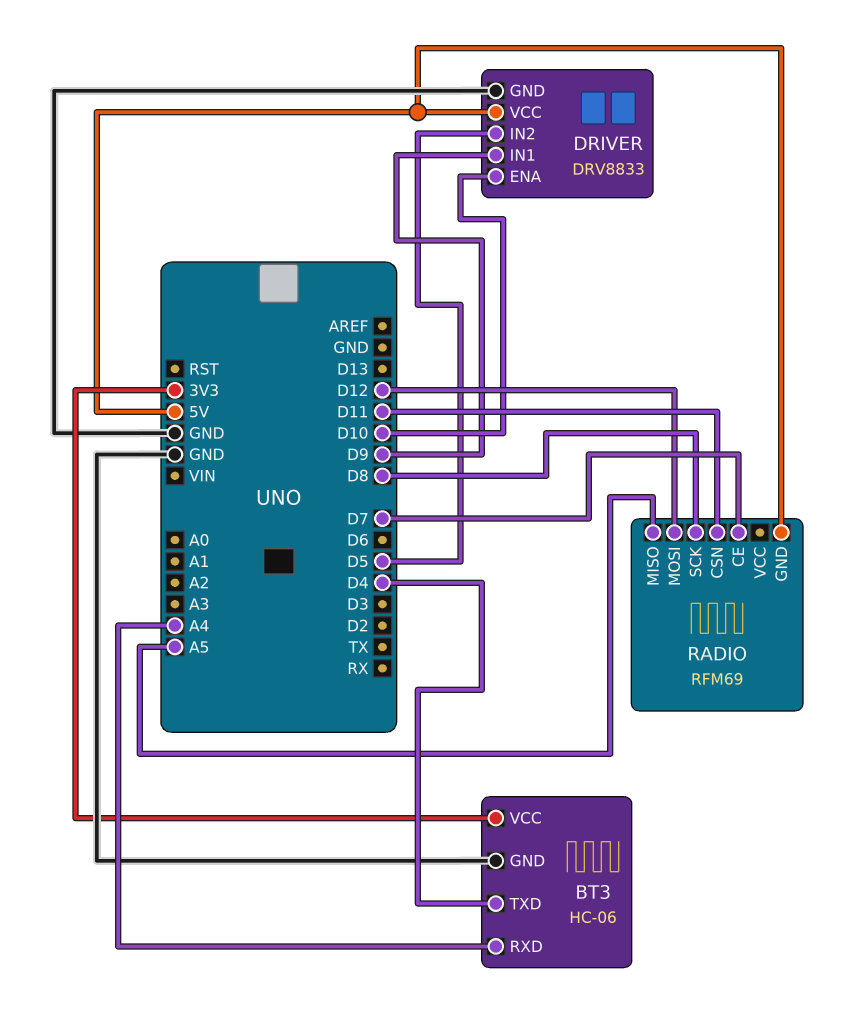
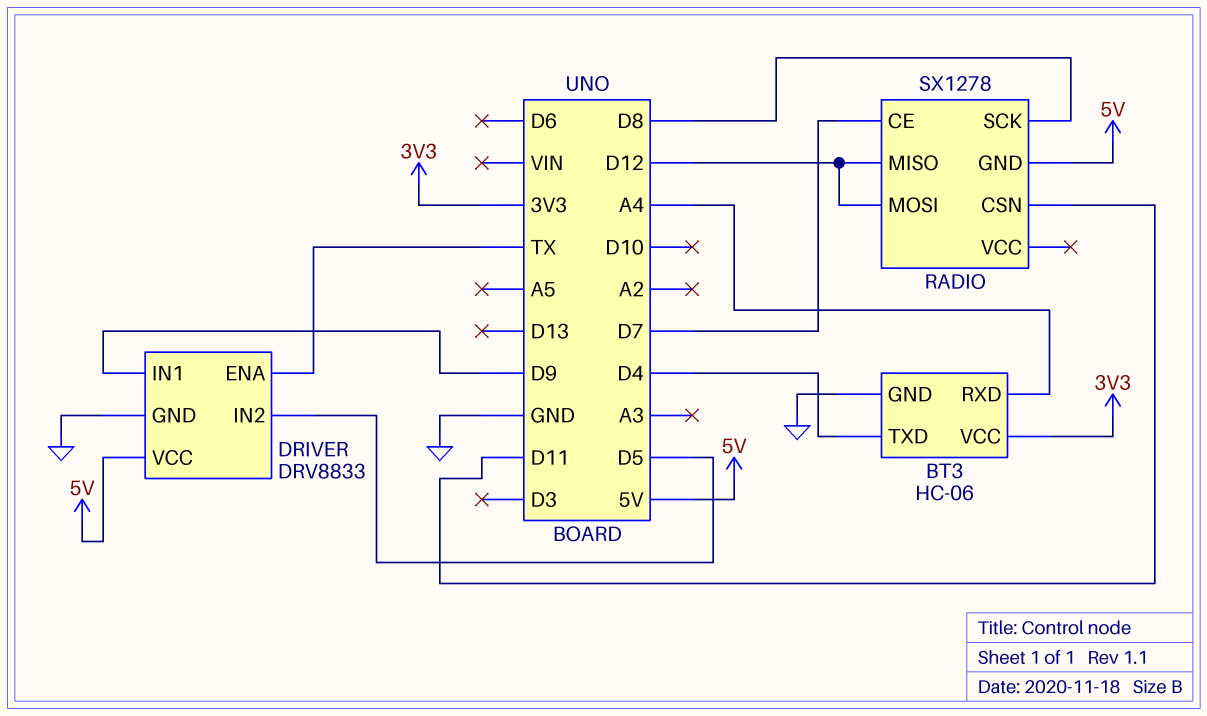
DRIVER pin ENA: D10 -> TX
RADIO: RFM69 -> SX1278
RADIO pin MISO: A5 -> D12

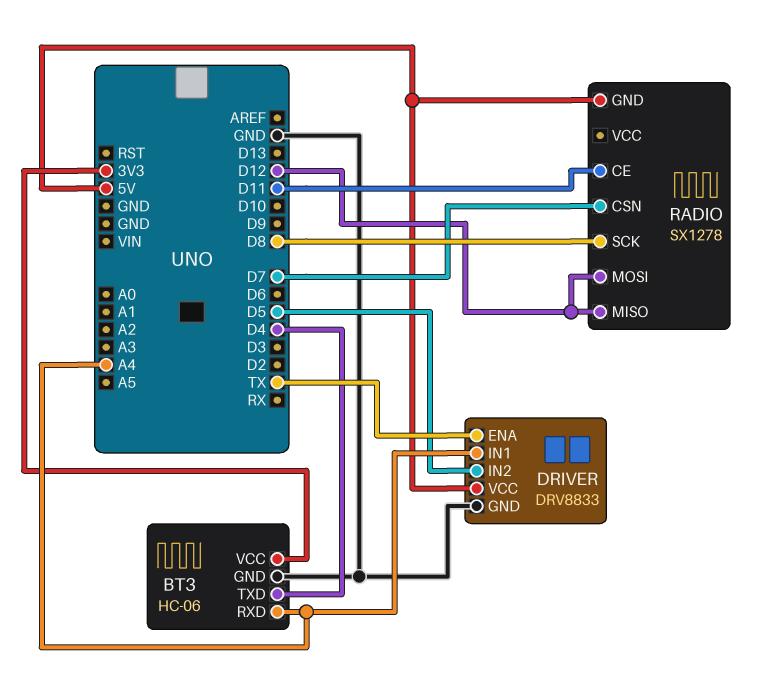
DRIVER pin IN1: D9 -> A4
RADIO pin CE: D7 -> D11
RADIO pin CSN: D11 -> D7

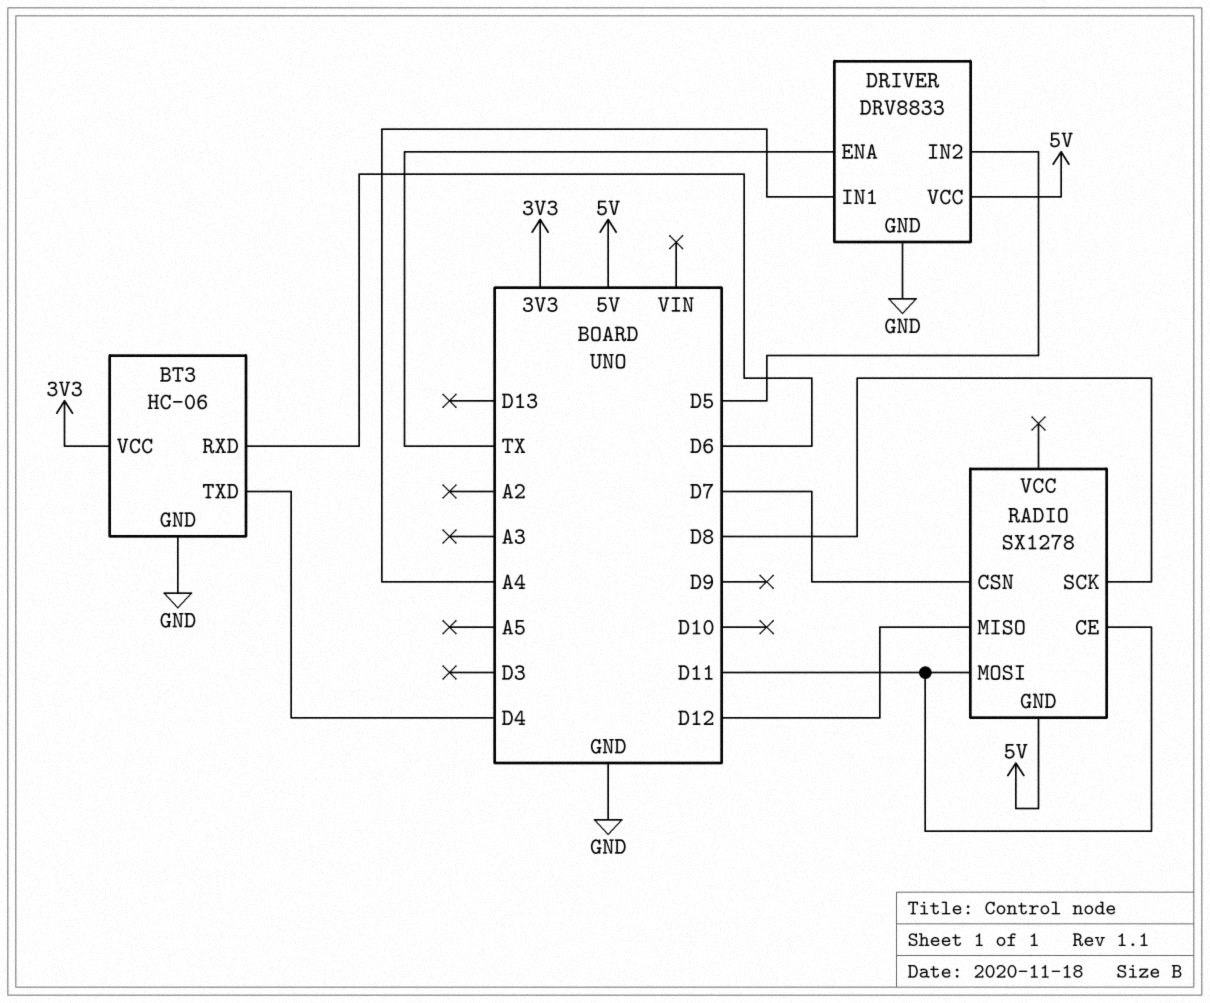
BT3 pin RXD: A4 -> D6
RADIO pin MOSI: D12 -> D11

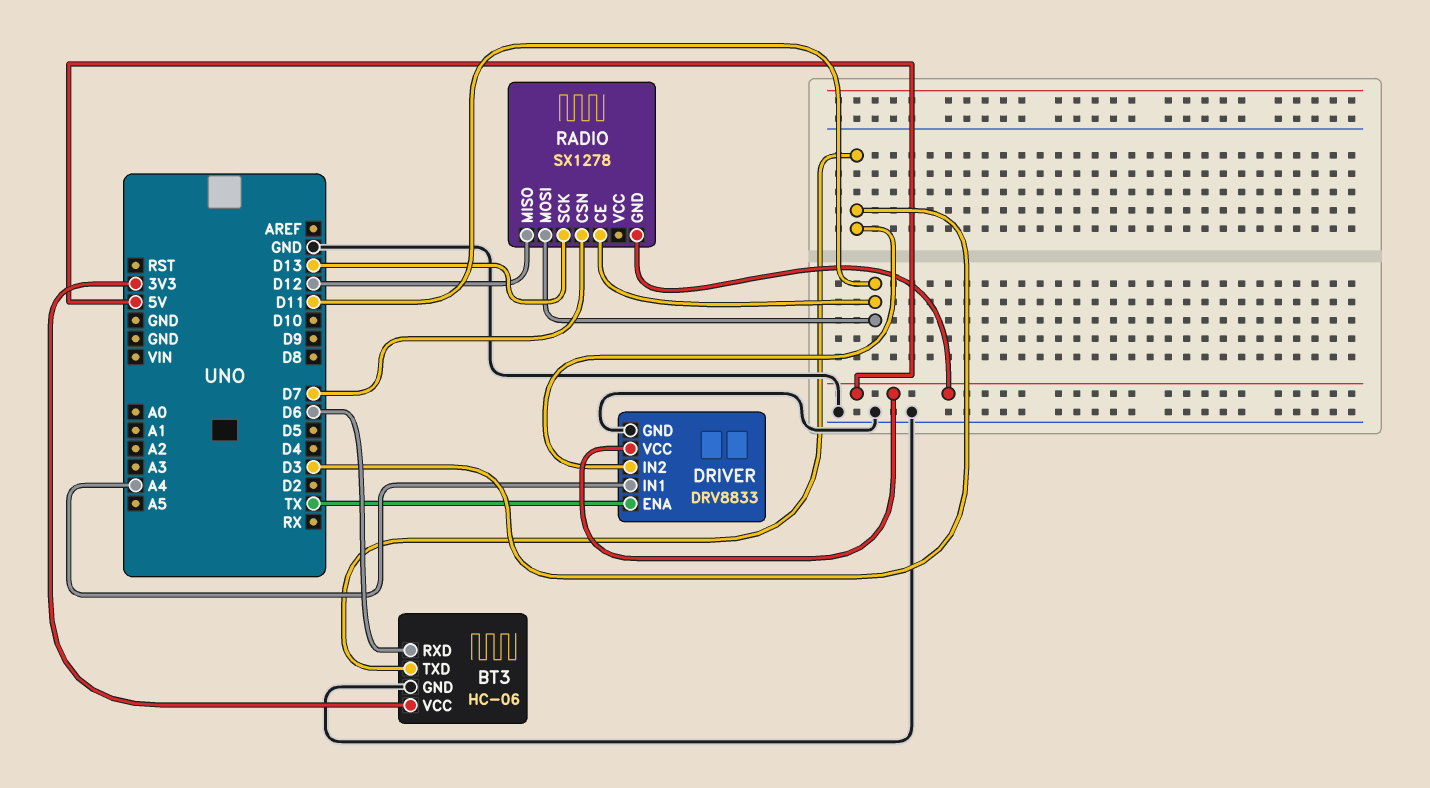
BT3 pin TXD: D4 -> D3
DRIVER pin IN2: D5 -> D3
RADIO pin SCK: D8 -> D13

